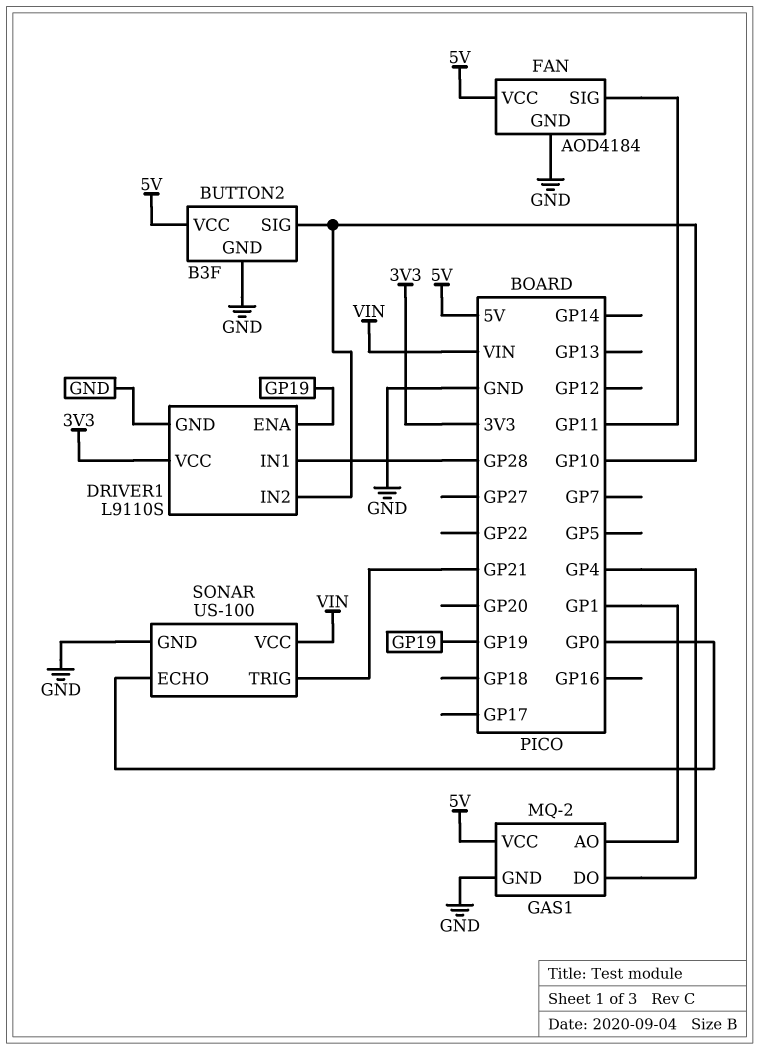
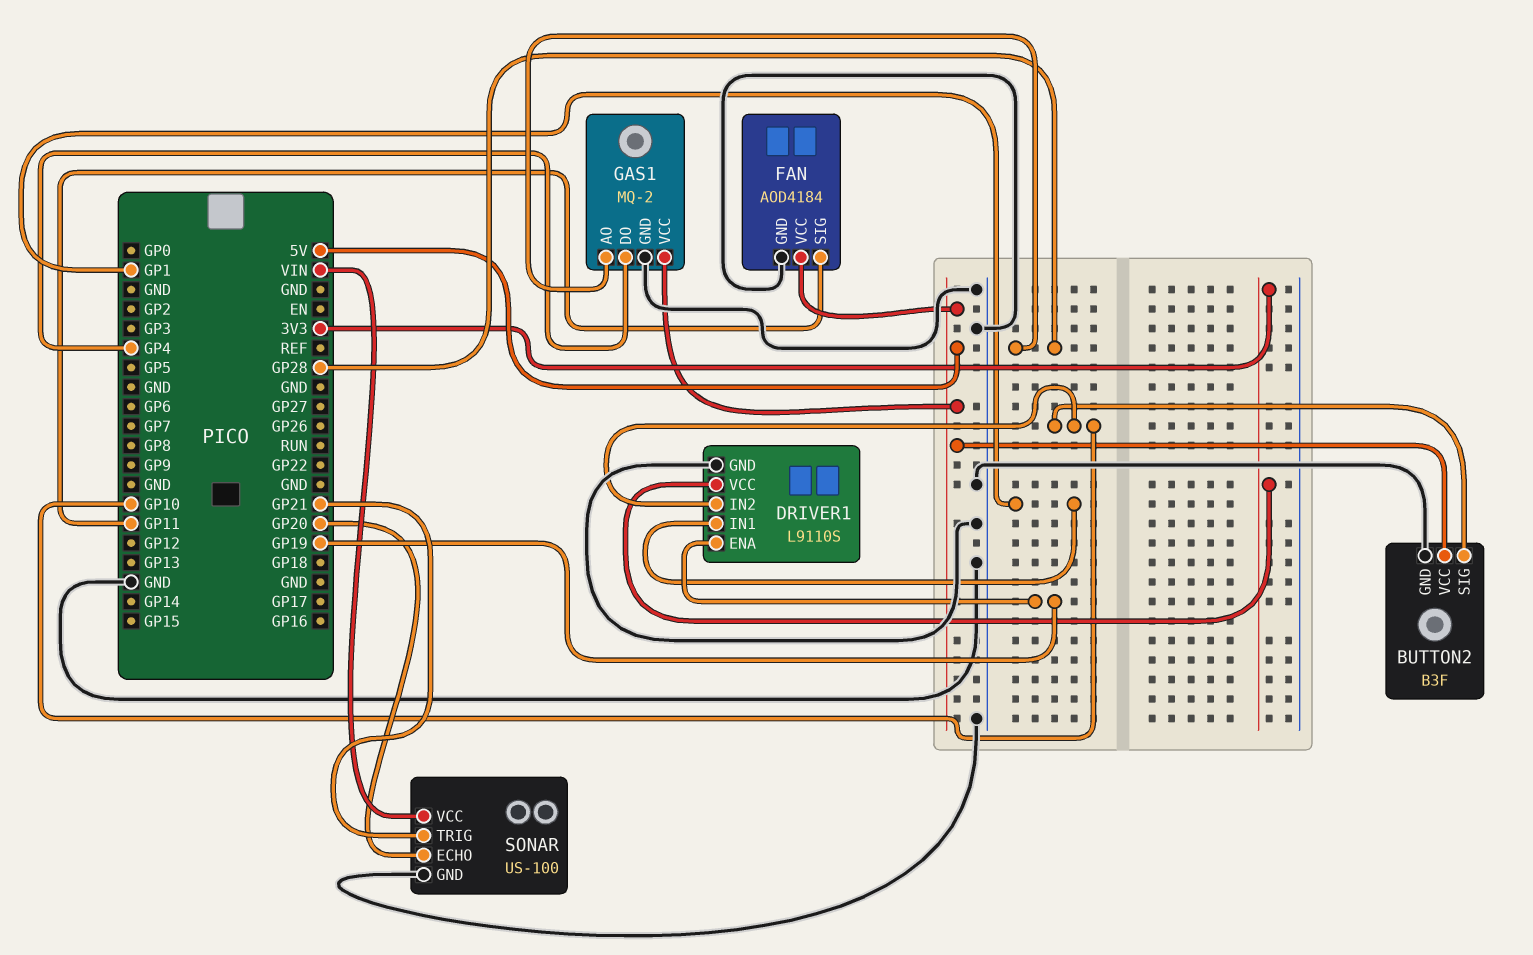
DRIVER1 pin IN1: GP28 -> GP1
GAS1 pin AO: GP1 -> GP28
SONAR pin ECHO: GP0 -> GP20

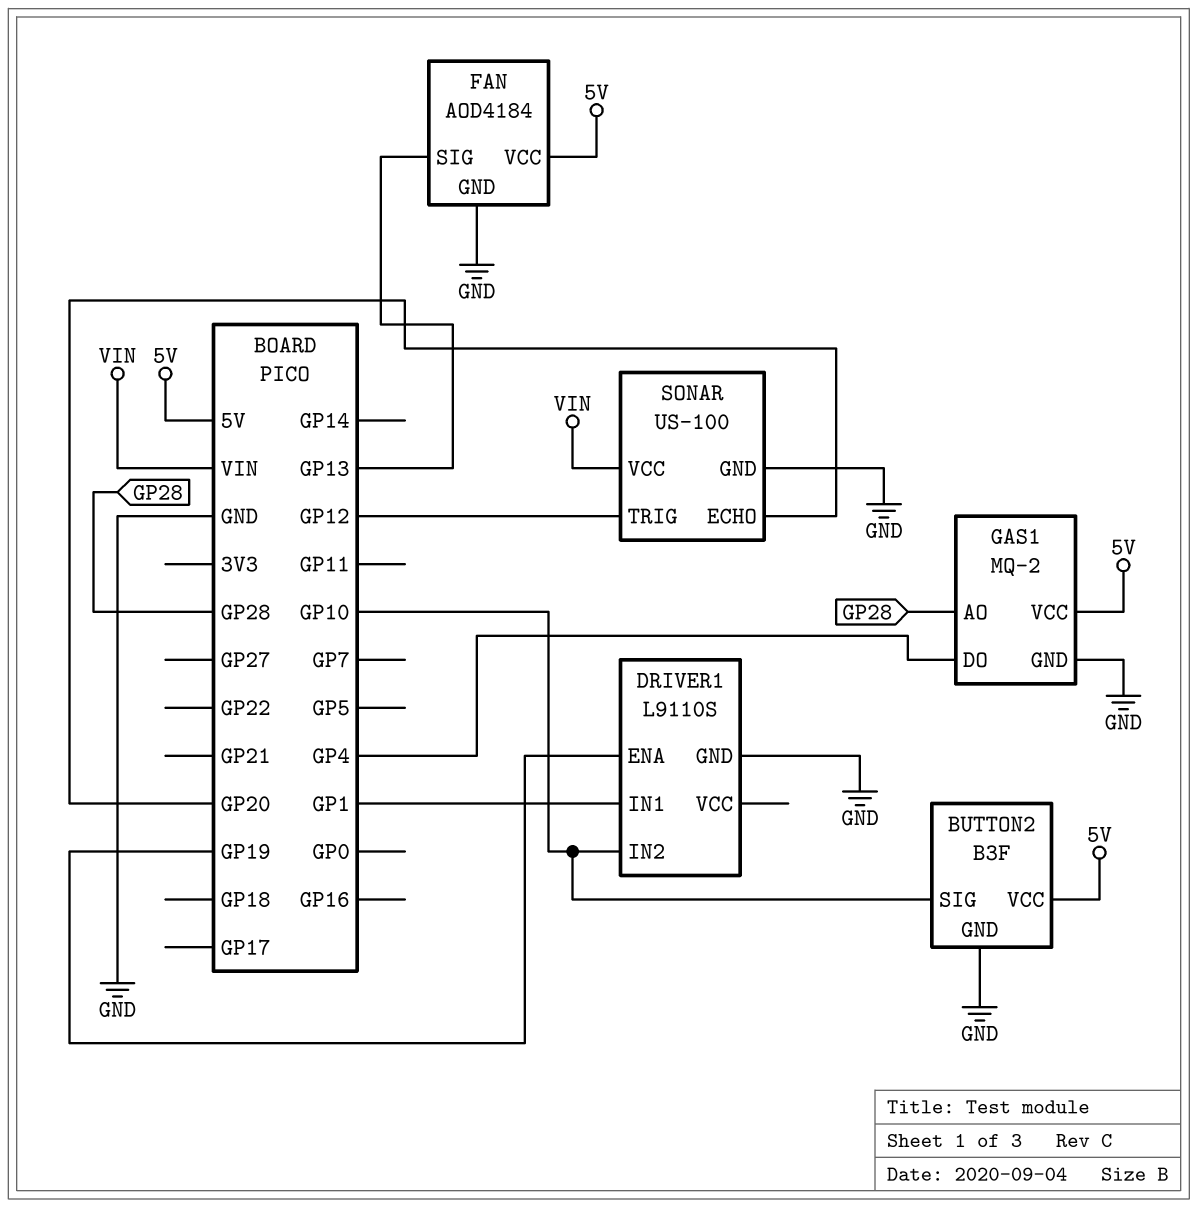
DRIVER1 pin VCC: 3V3 -> none
FAN pin SIG: GP11 -> GP13
SONAR pin TRIG: GP21 -> GP12

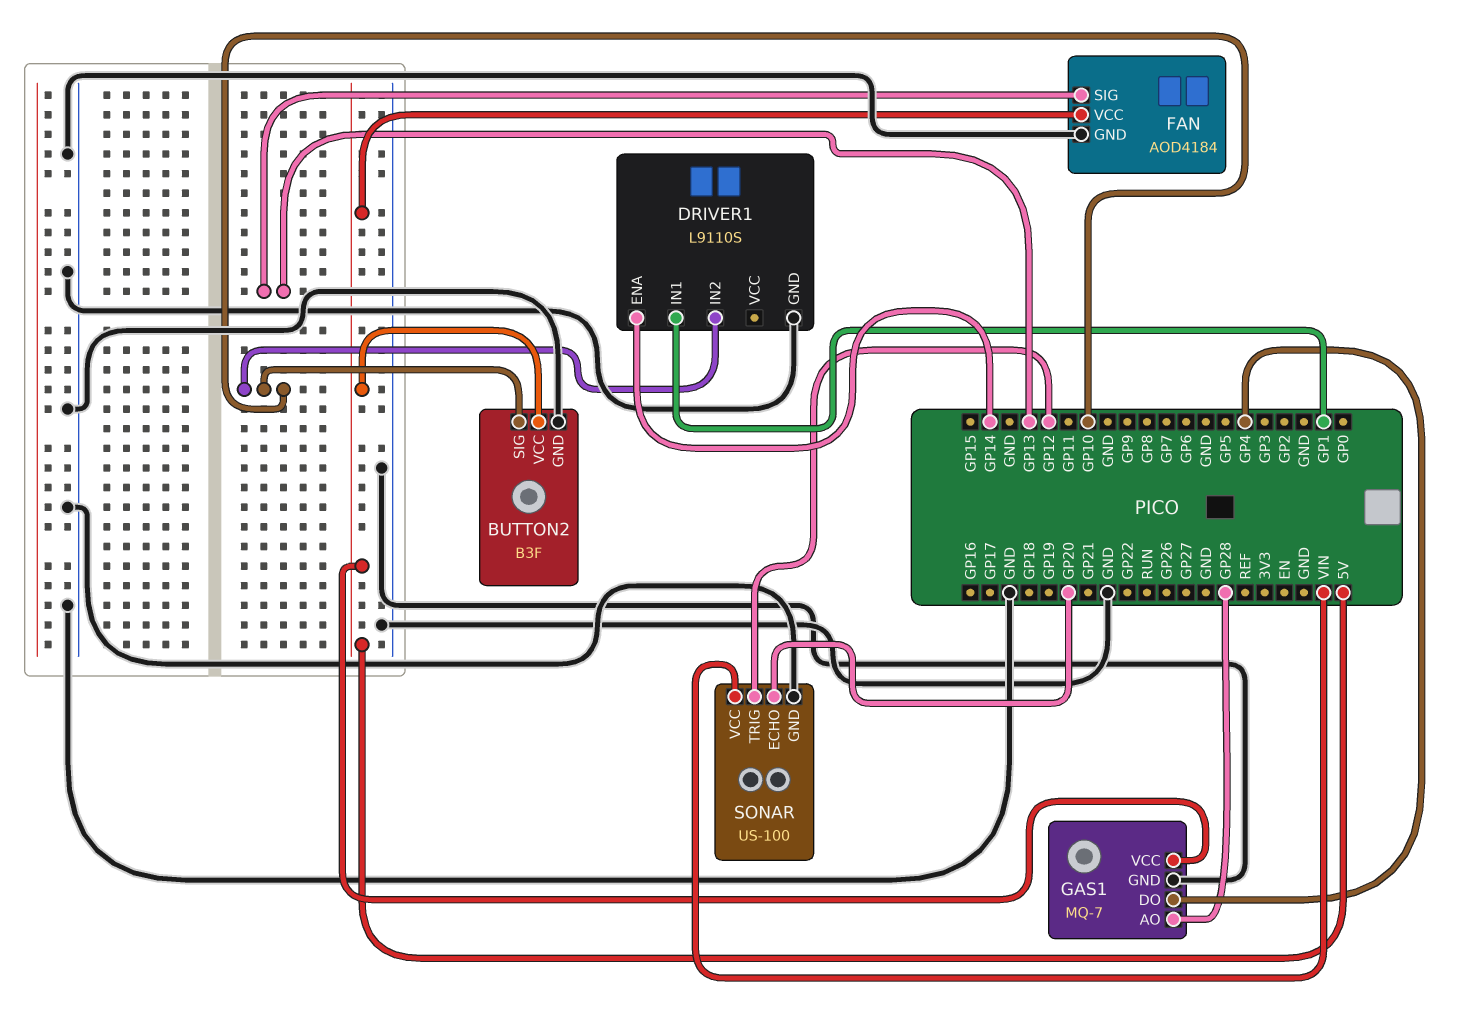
DRIVER1 pin ENA: GP19 -> GP14
GAS1: MQ-2 -> MQ-7

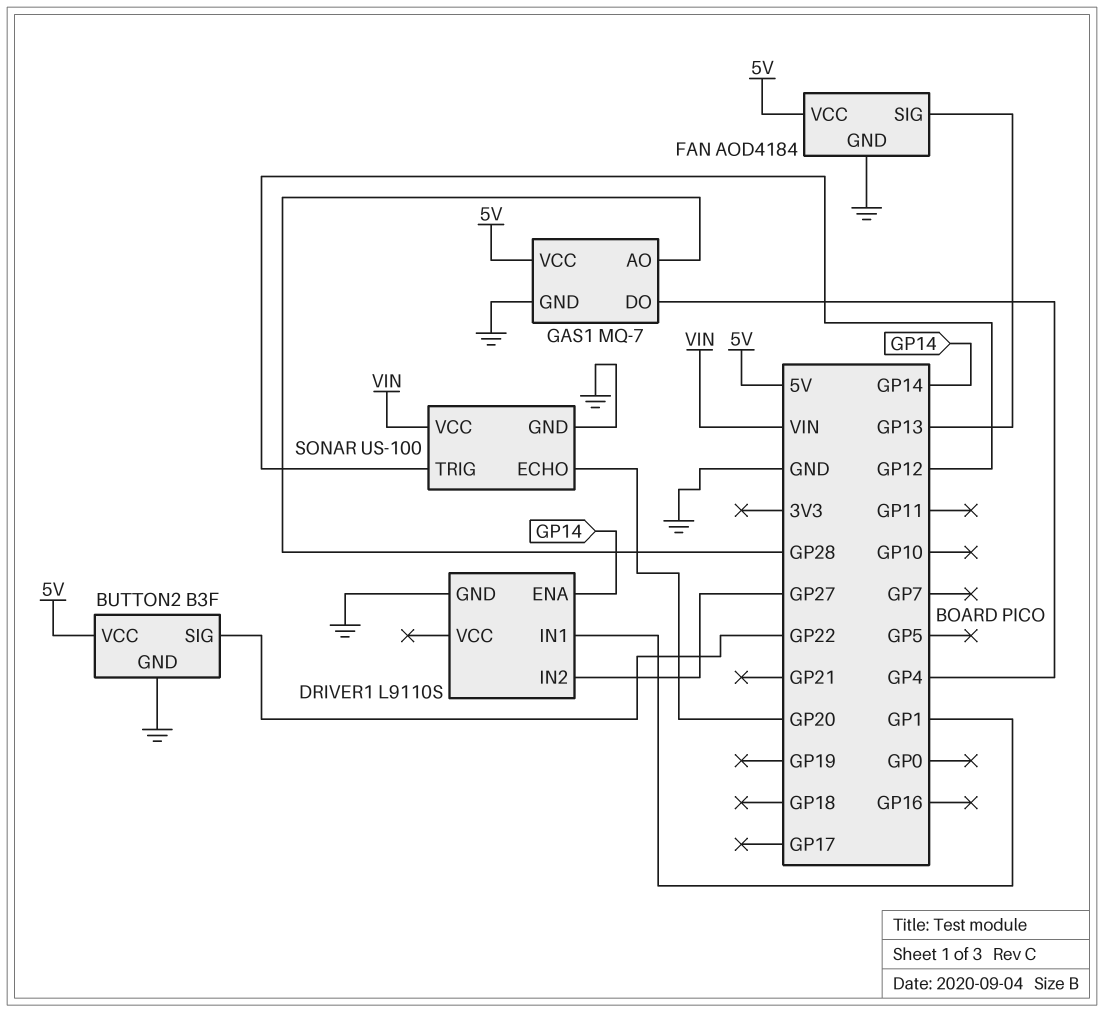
BUTTON2 pin SIG: GP10 -> GP22
DRIVER1 pin IN2: GP10 -> GP27

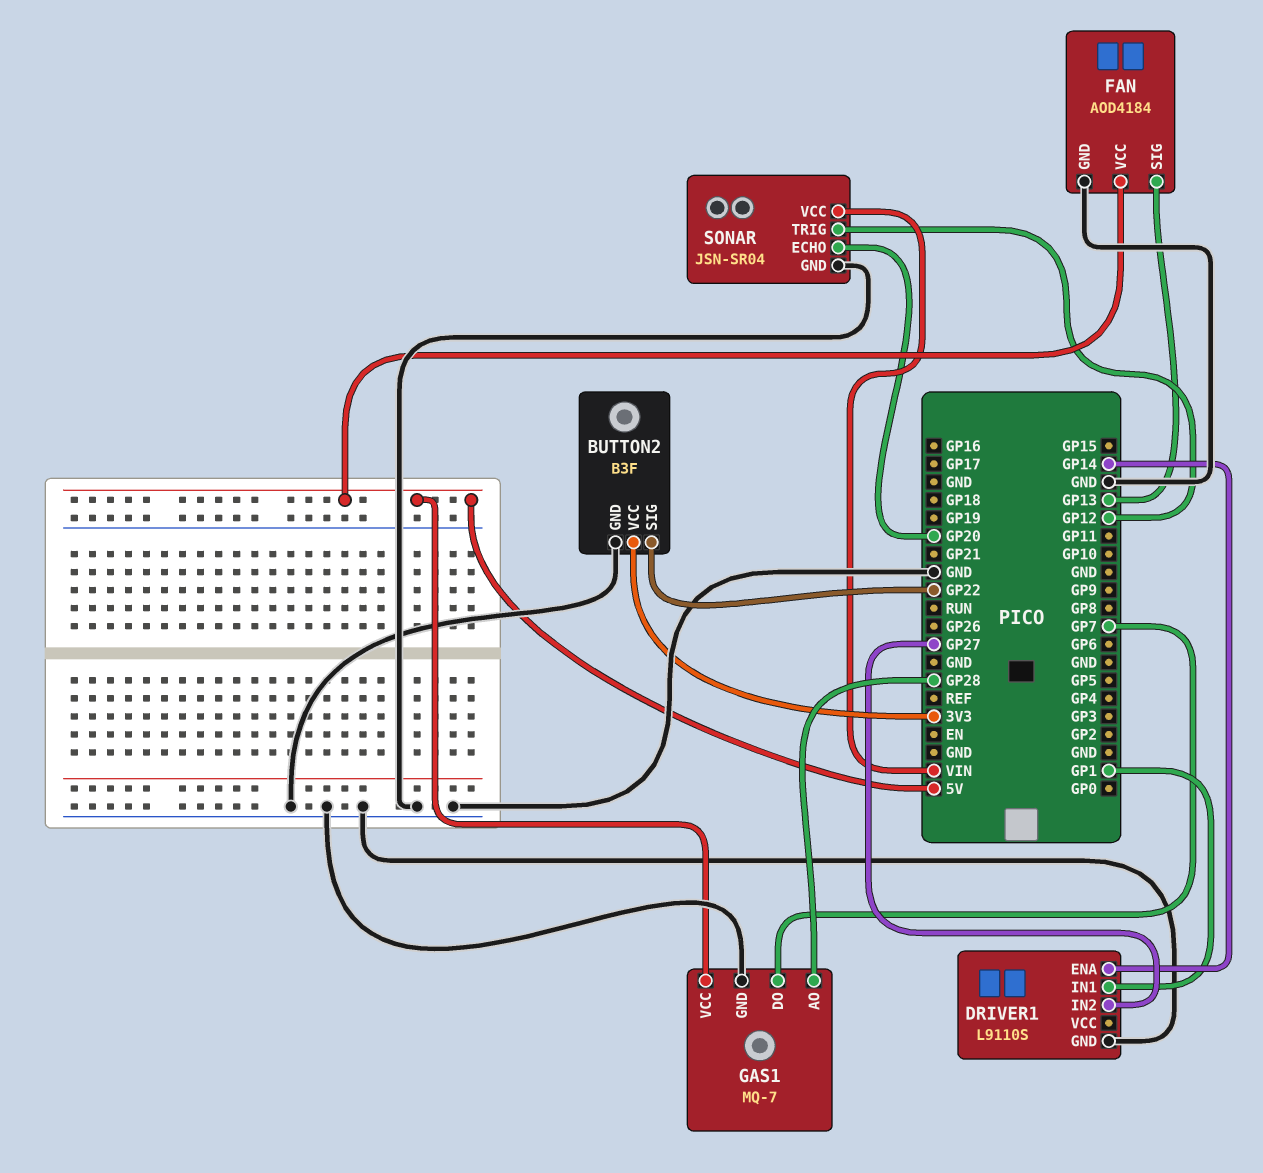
BUTTON2 pin VCC: 5V -> 3V3
GAS1 pin DO: GP4 -> GP7
SONAR: US-100 -> JSN-SR04

